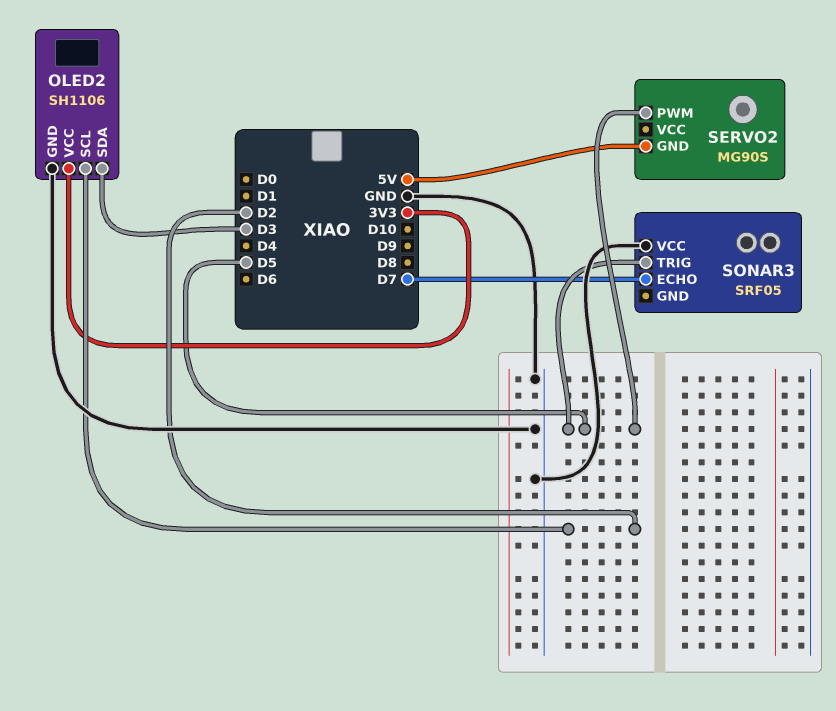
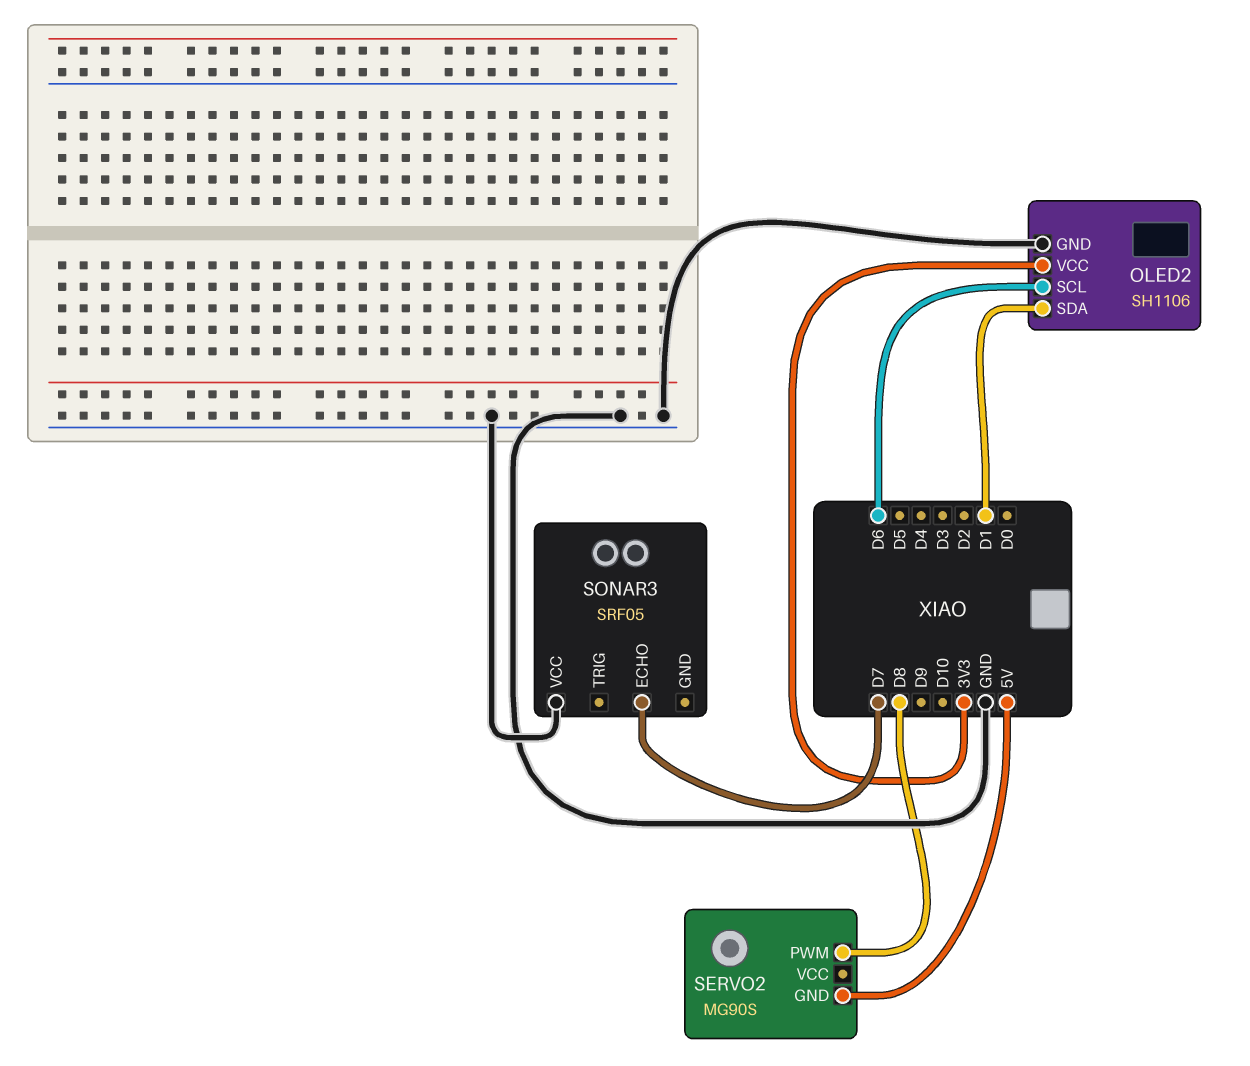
OLED2 pin SCL: D2 -> D6
OLED2 pin SDA: D3 -> D1
SERVO2 pin PWM: D5 -> D8
SONAR3 pin TRIG: D5 -> none

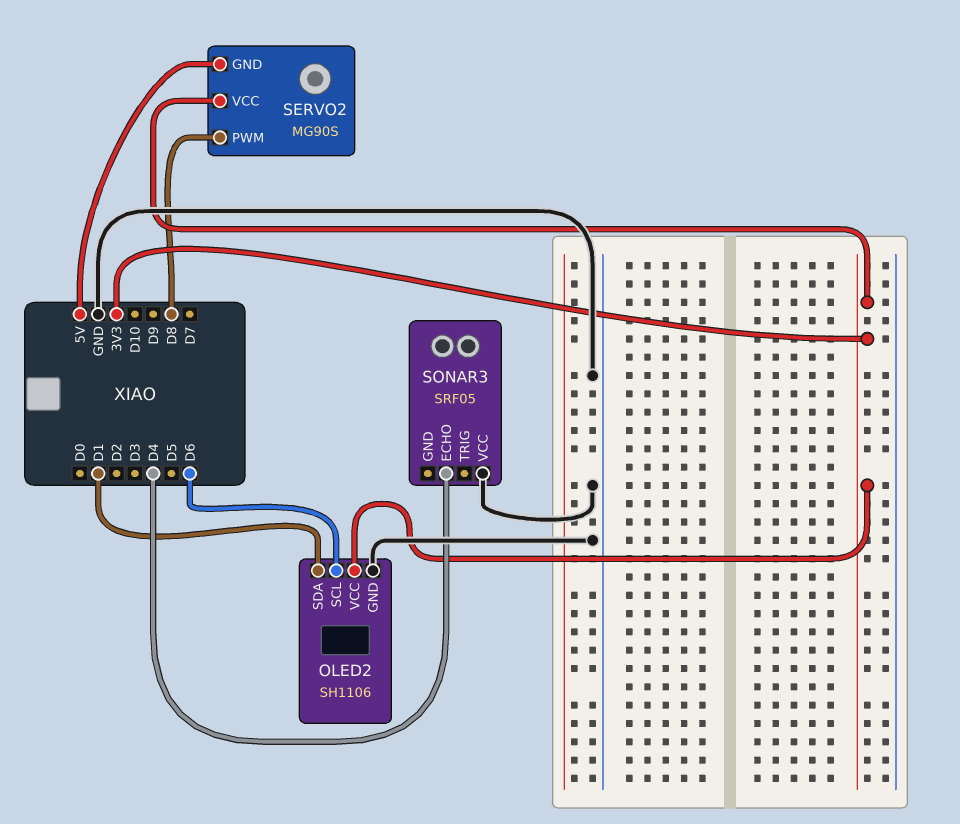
SERVO2 pin VCC: none -> 3V3
SONAR3 pin ECHO: D7 -> D4

